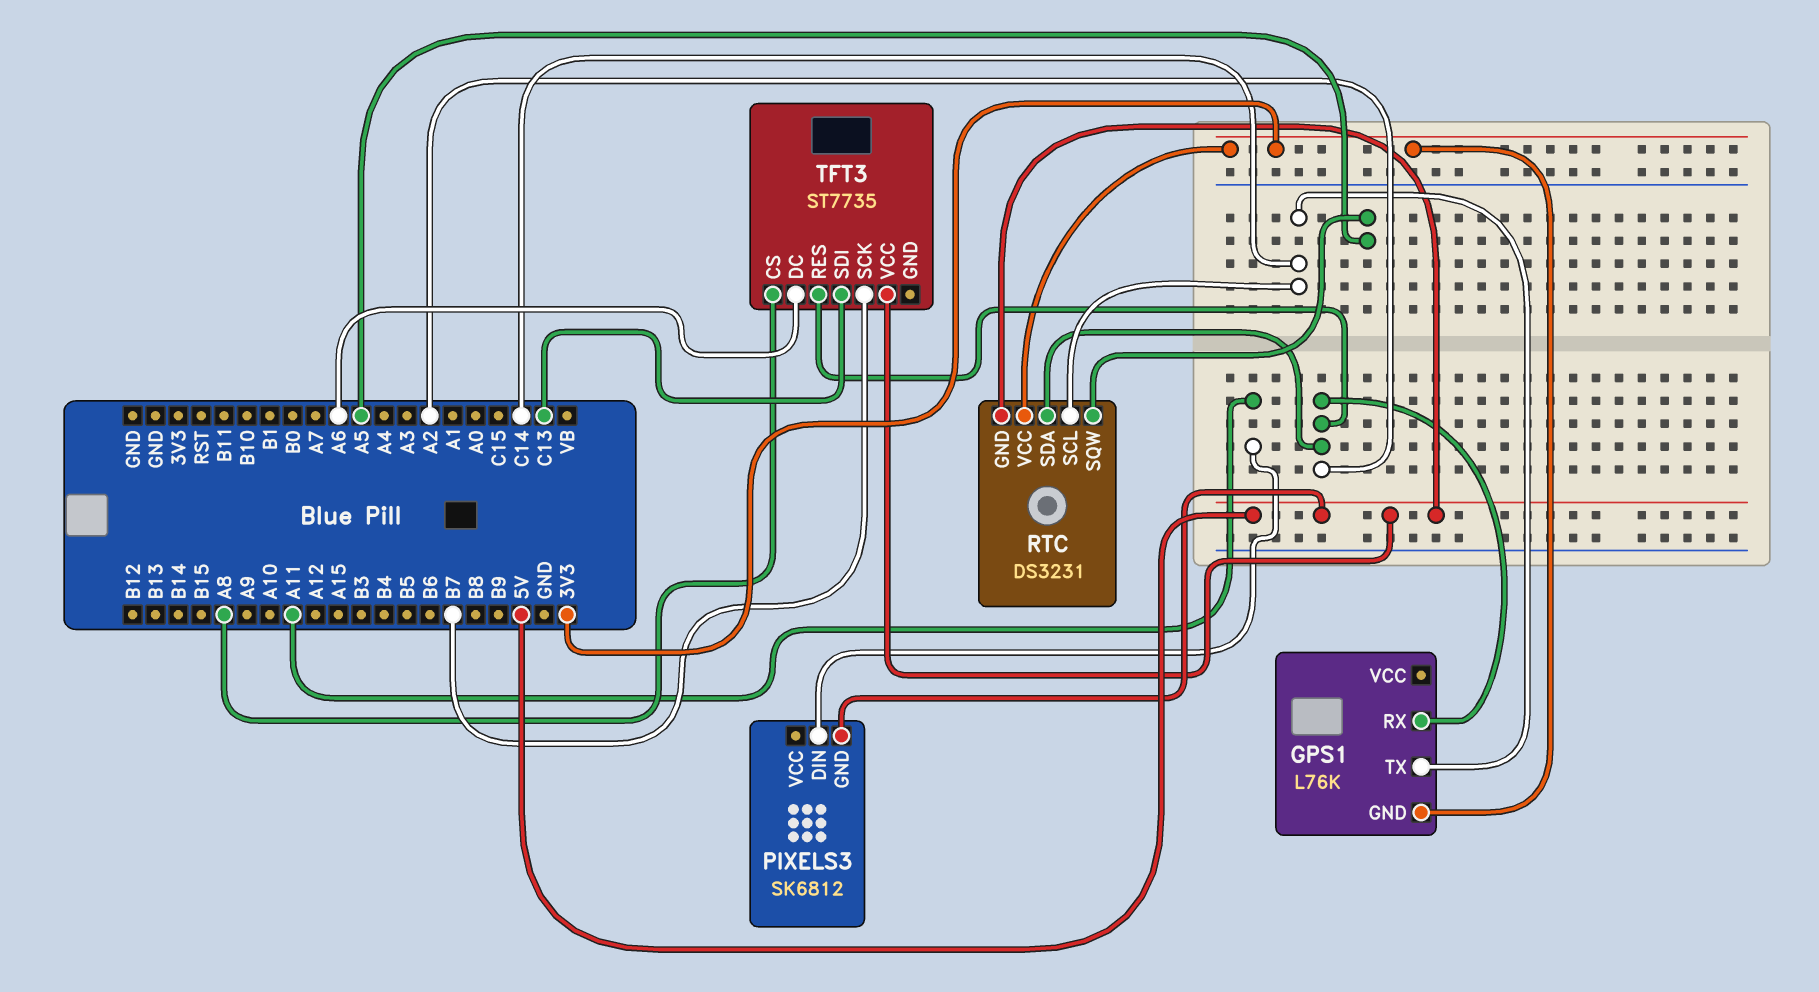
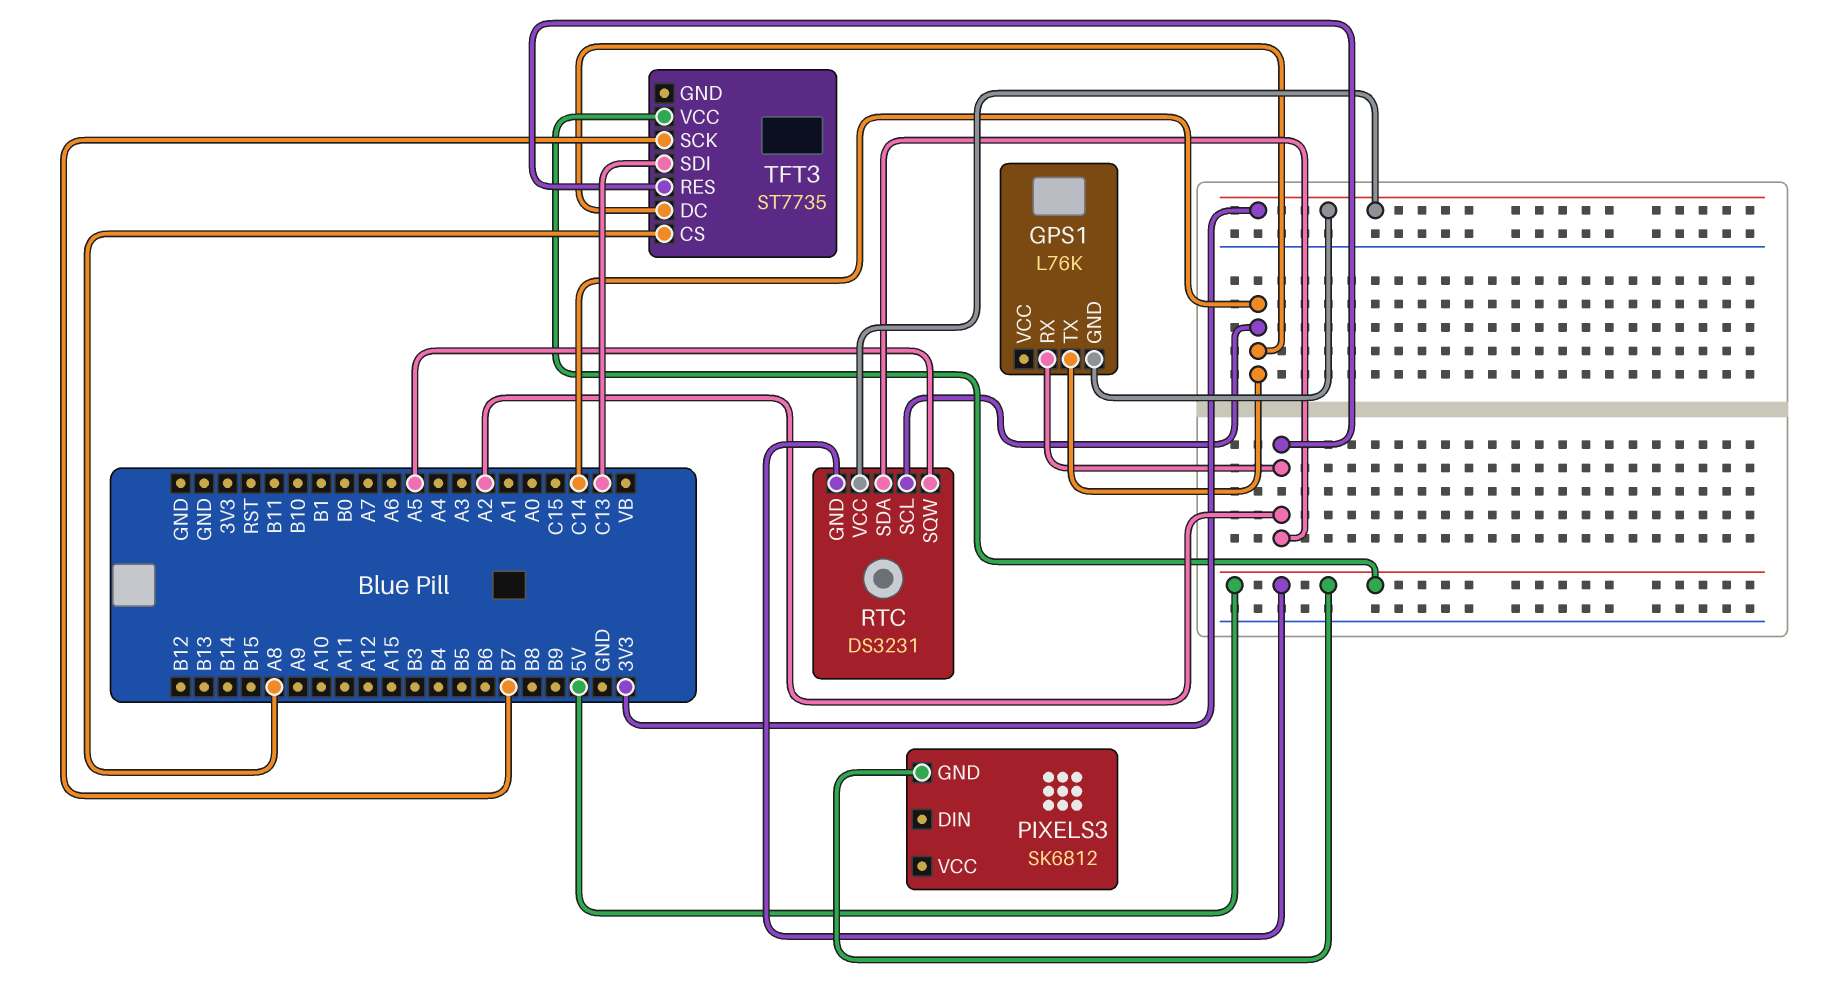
PIXELS3 pin DIN: A11 -> none
TFT3 pin DC: A6 -> C14

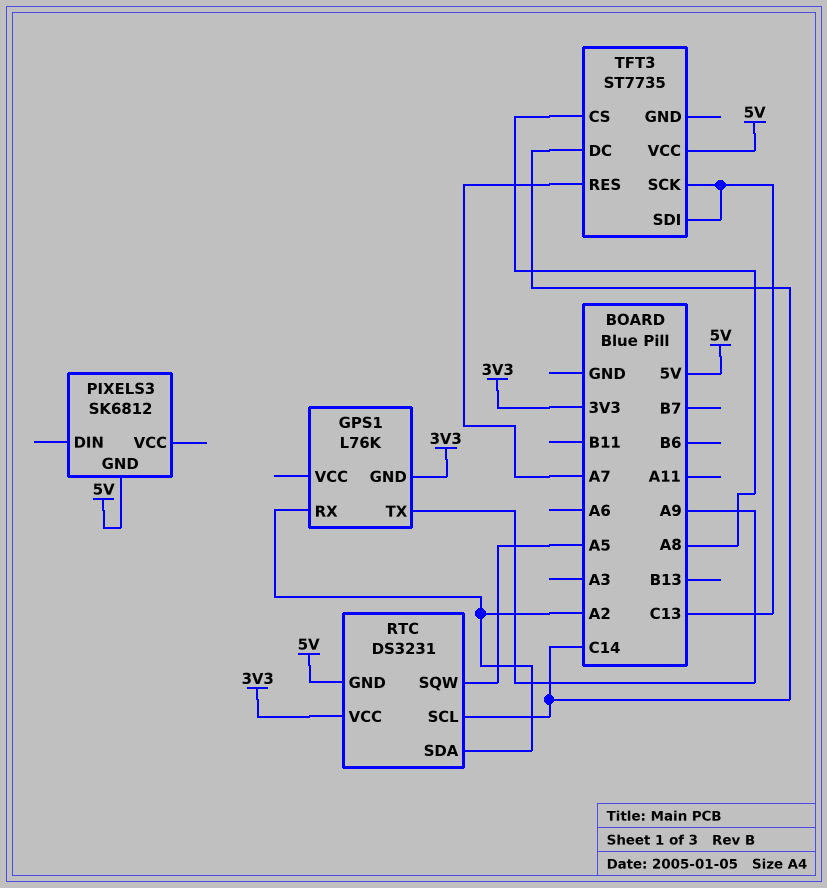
GPS1 pin TX: C14 -> A9
TFT3 pin RES: A2 -> A7
TFT3 pin SCK: B7 -> C13

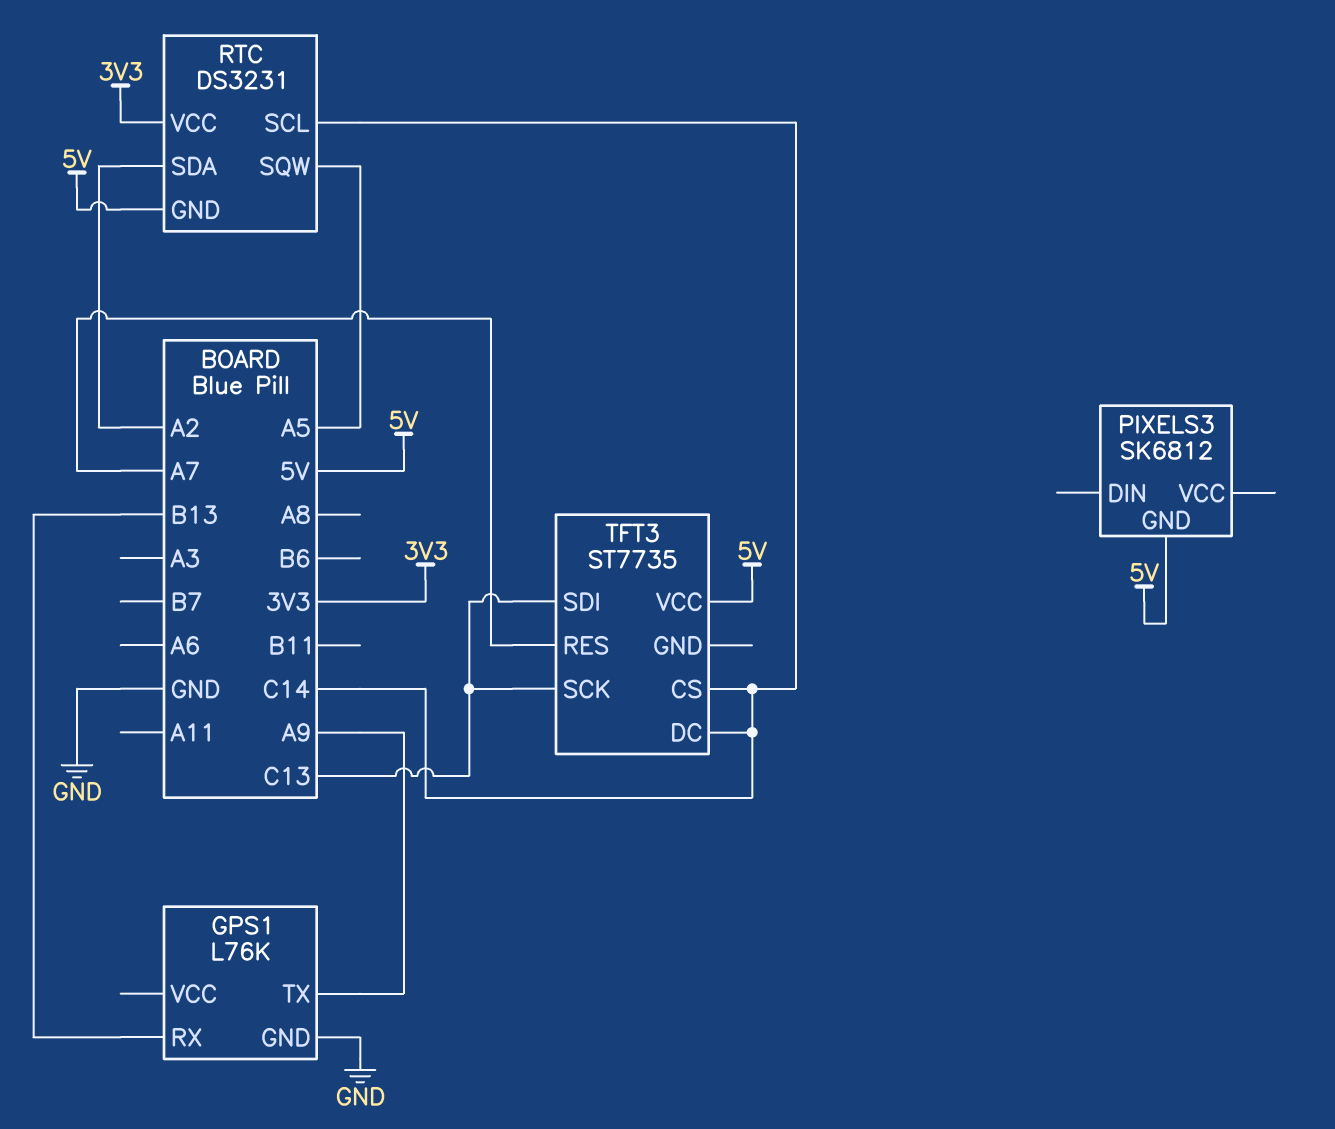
GPS1 pin GND: 3V3 -> GND
GPS1 pin RX: A2 -> B13
TFT3 pin CS: A8 -> C14

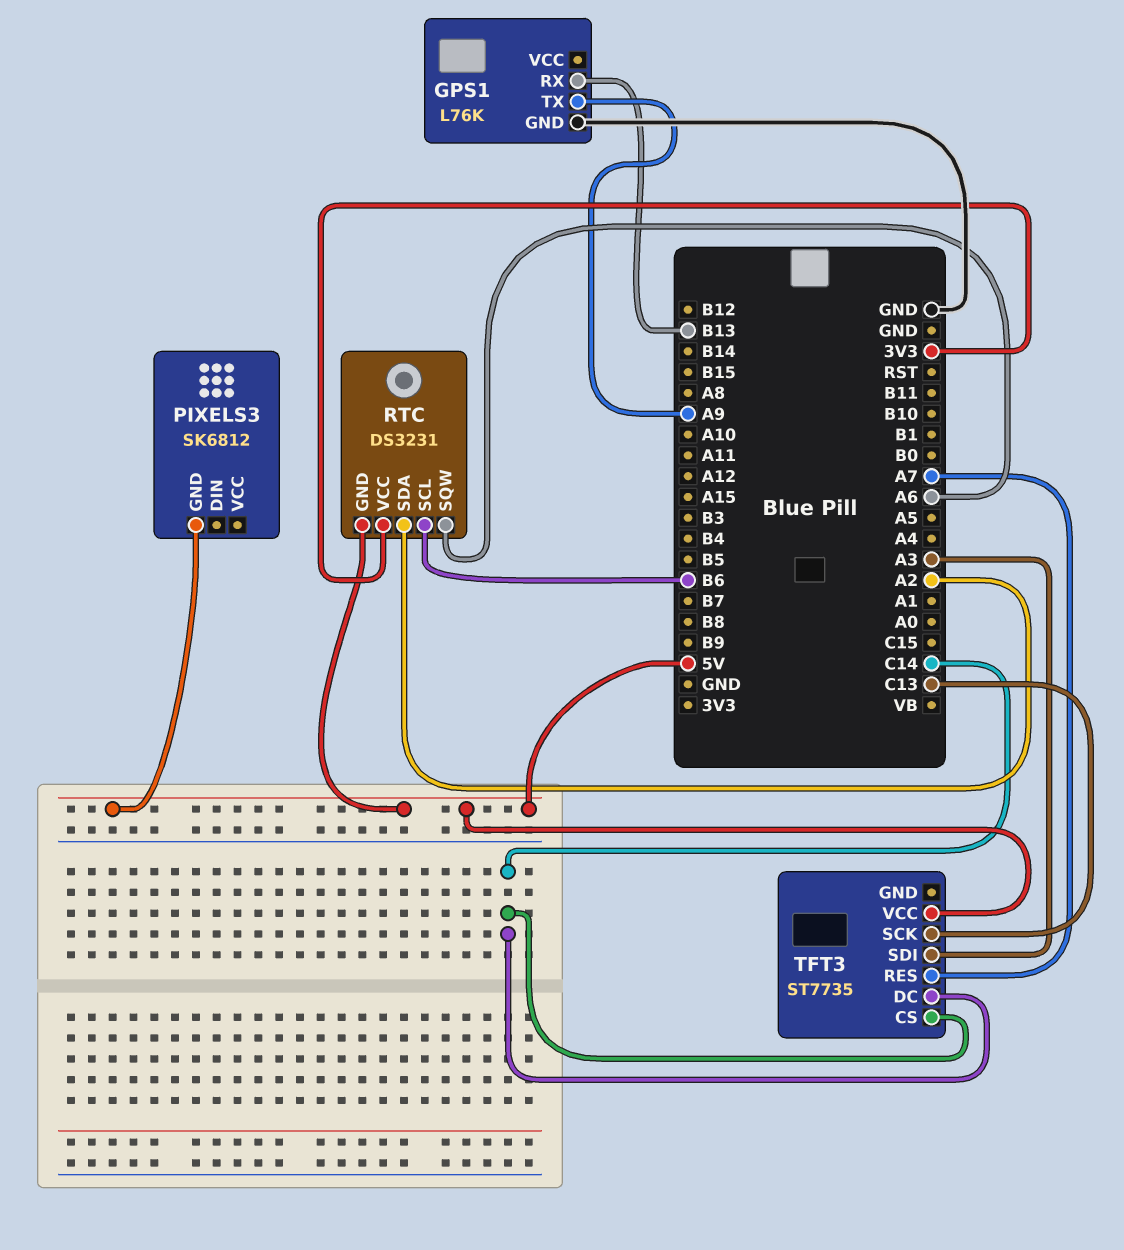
RTC pin SCL: C14 -> B6
RTC pin SQW: A5 -> A6
TFT3 pin SDI: C13 -> A3

